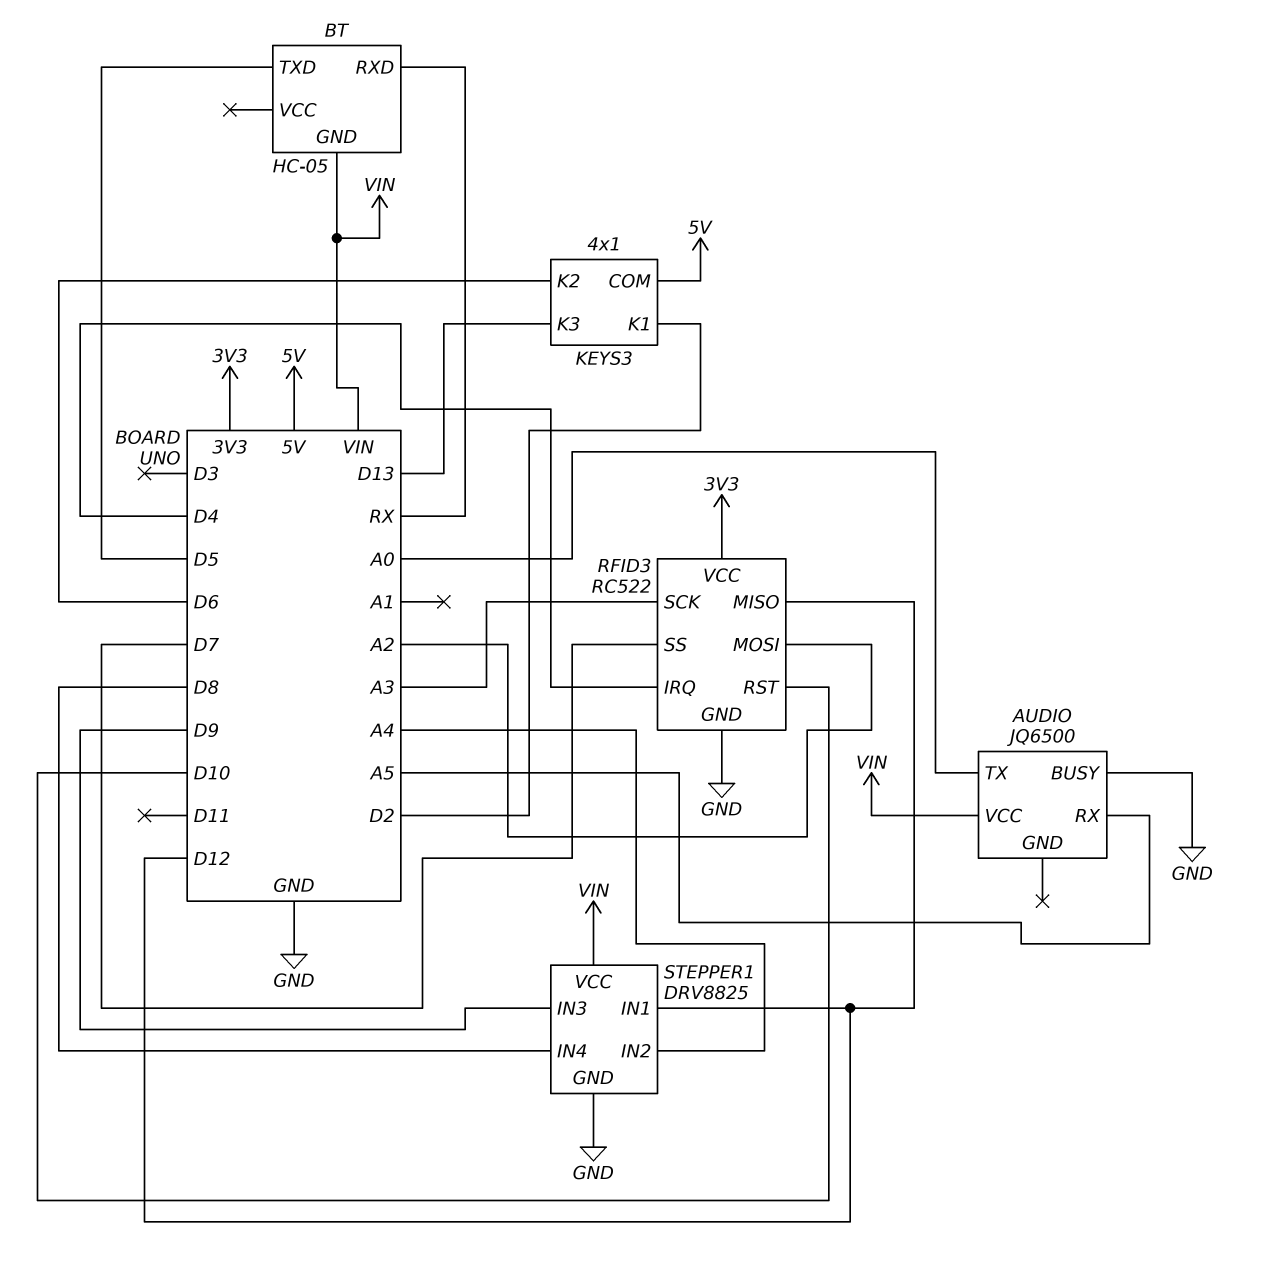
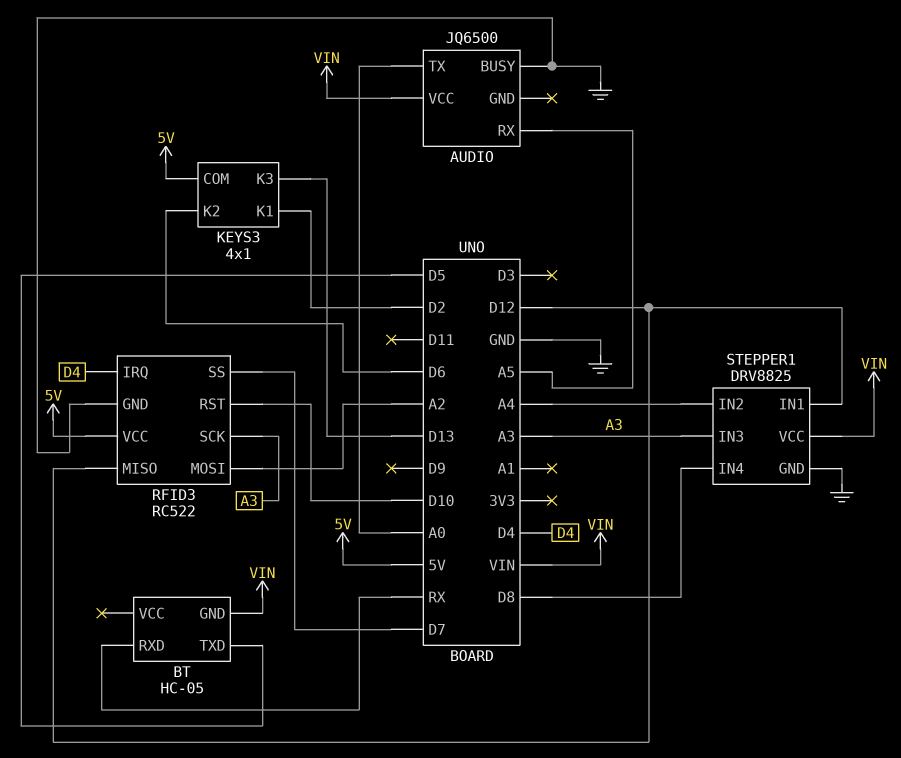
RFID3 pin VCC: 3V3 -> 5V
STEPPER1 pin IN3: D9 -> A3

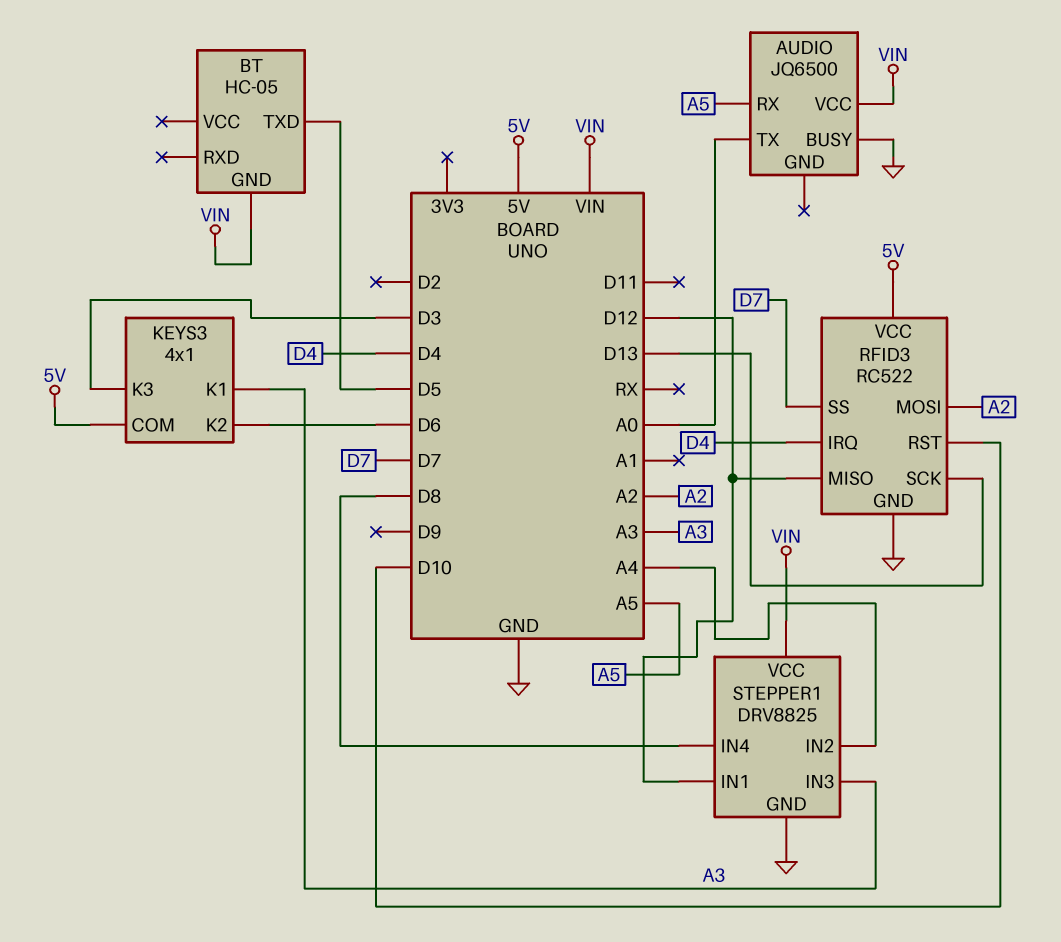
BT pin RXD: RX -> none
KEYS3 pin K1: D2 -> A3
KEYS3 pin K3: D13 -> D3
RFID3 pin SCK: A3 -> D13

